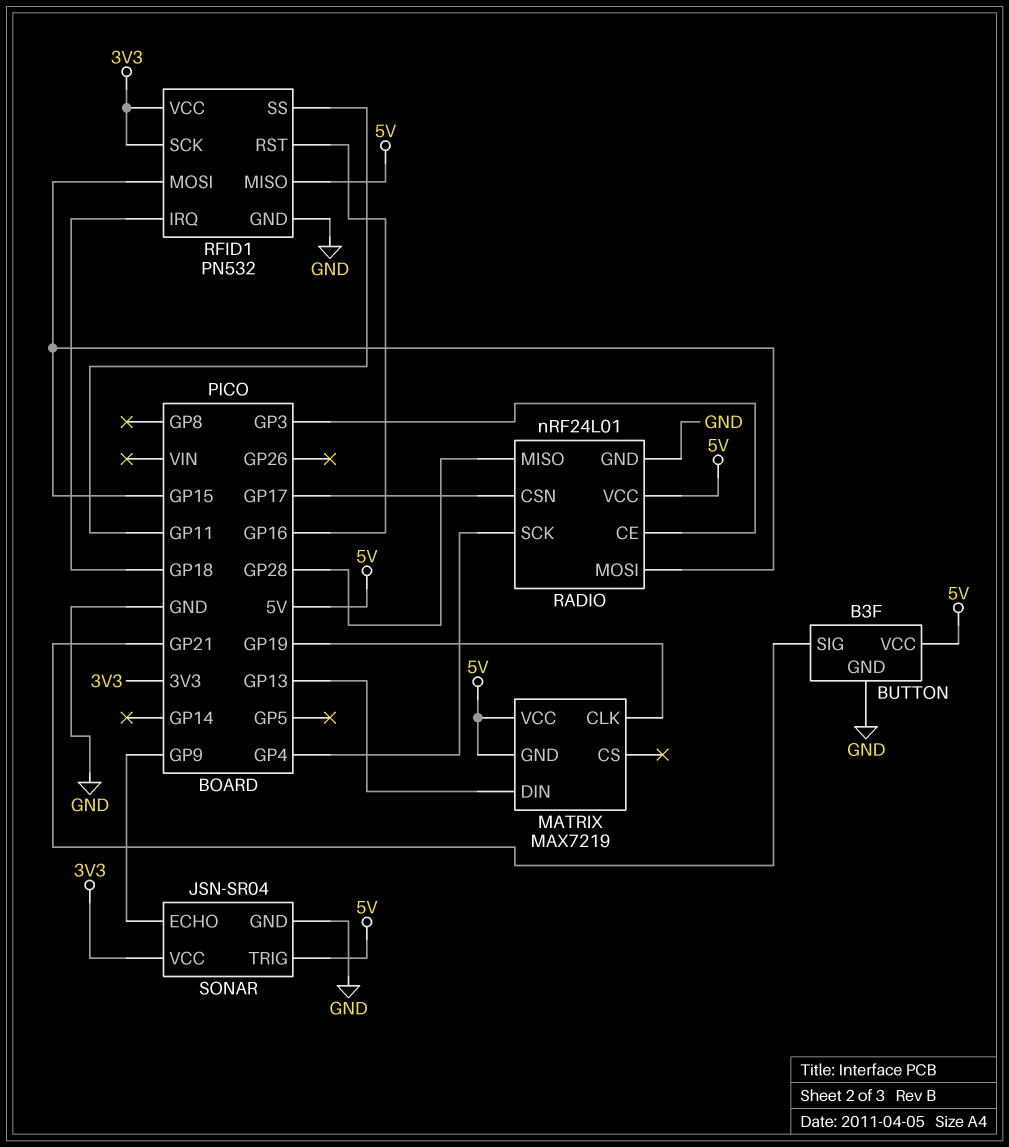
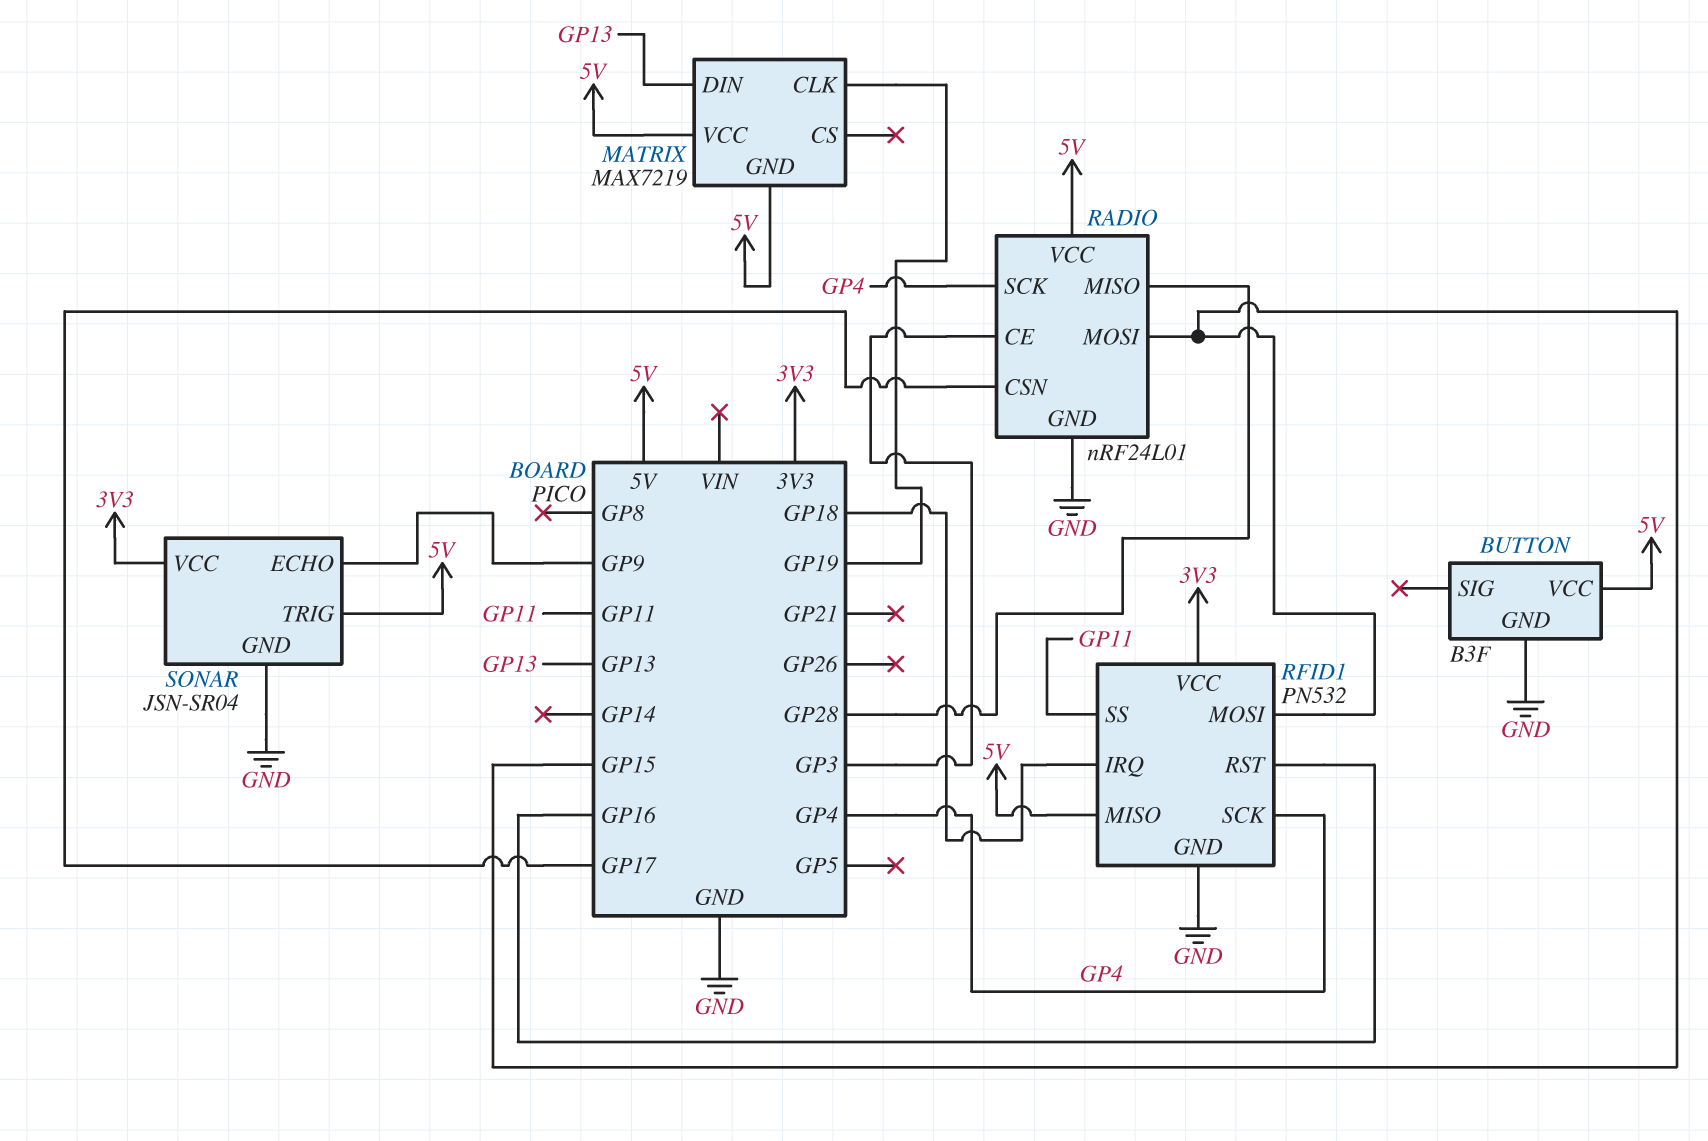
BUTTON pin SIG: GP21 -> none
RFID1 pin SCK: 3V3 -> GP4

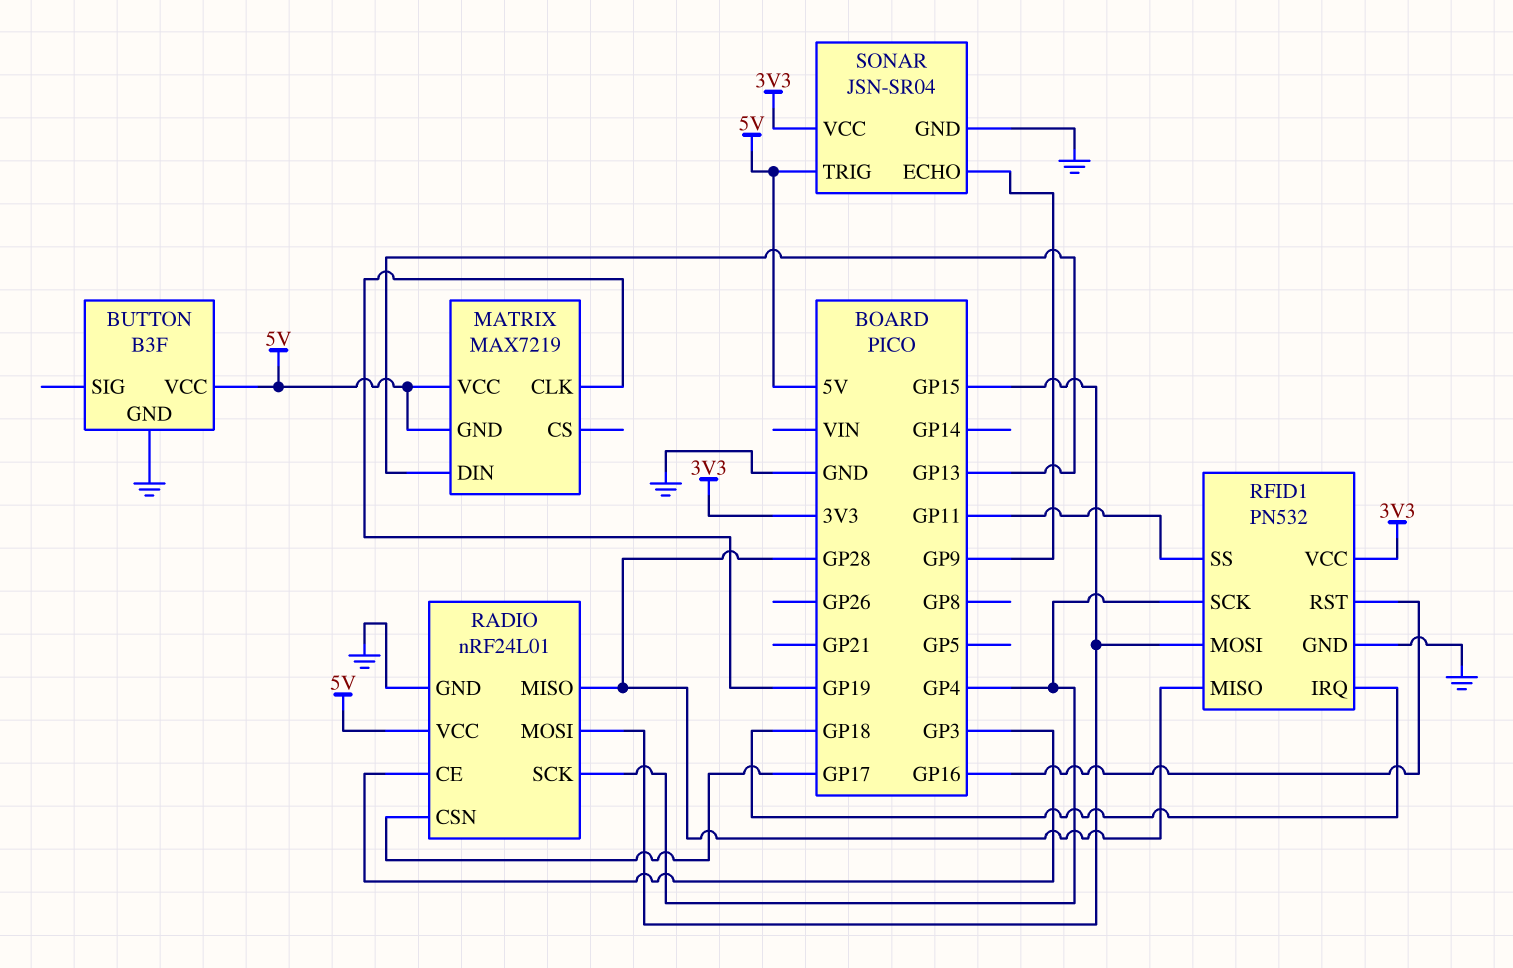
RFID1 pin MISO: 5V -> GP28

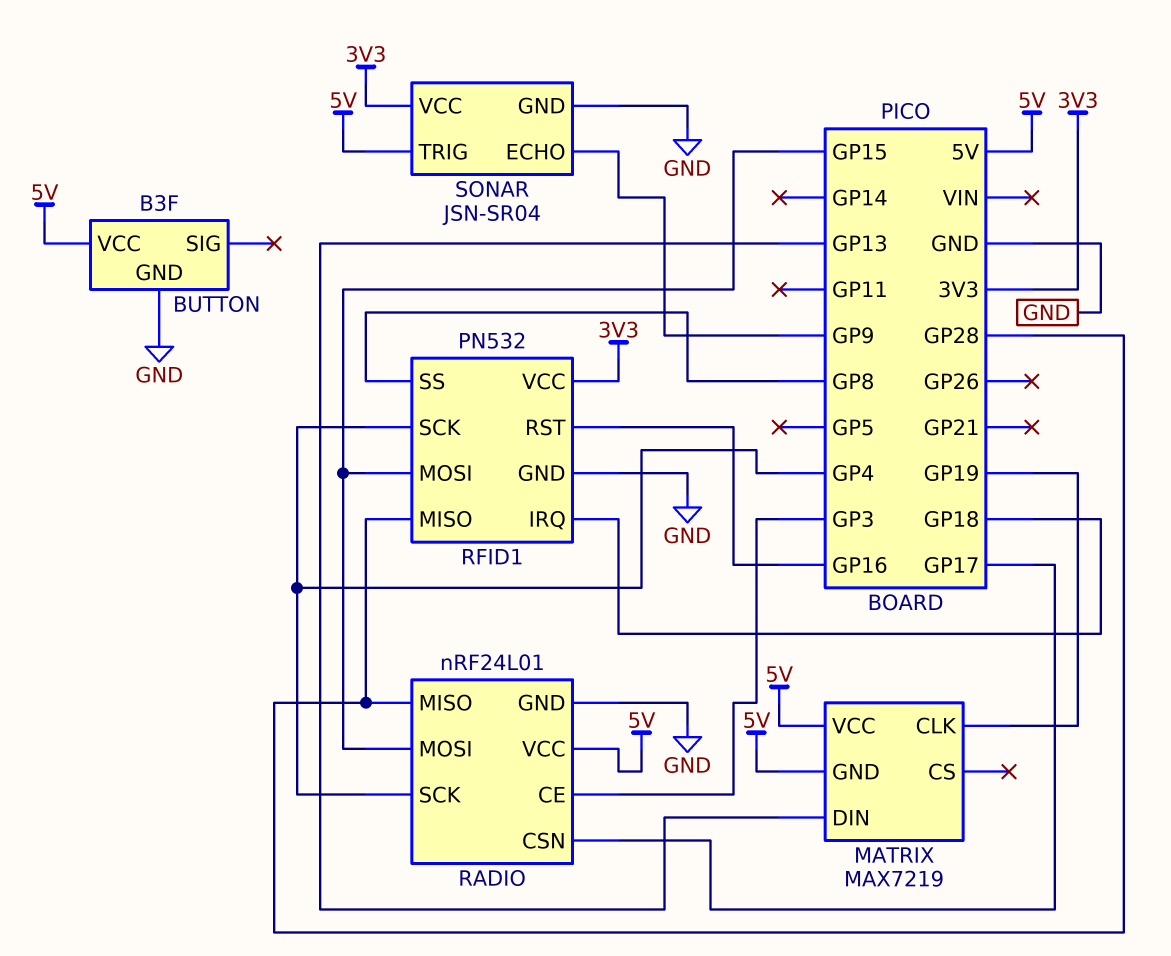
RFID1 pin SS: GP11 -> GP8

